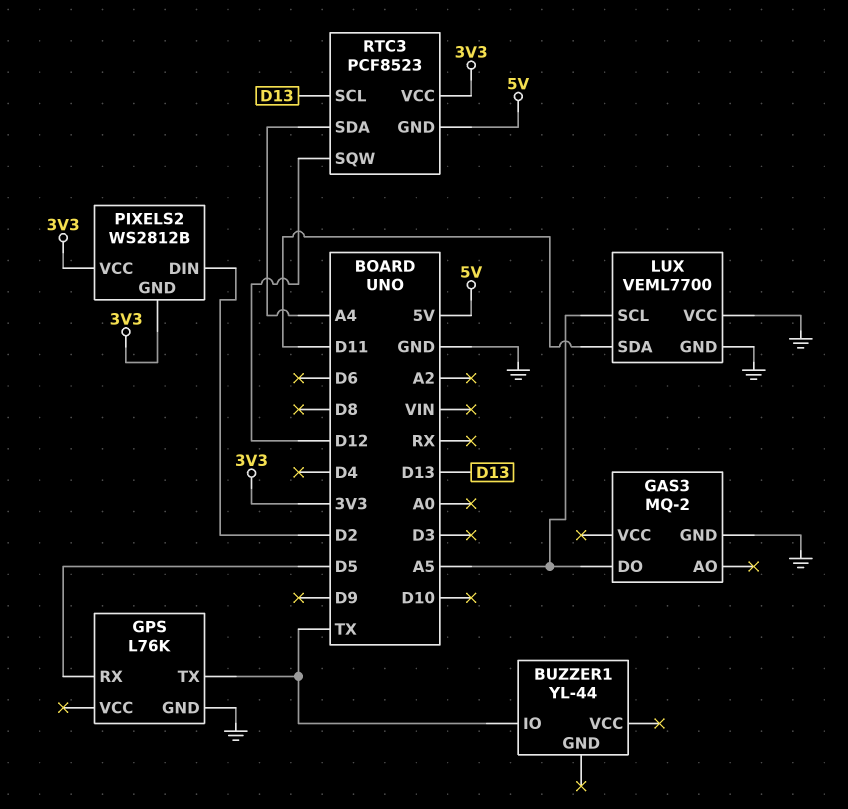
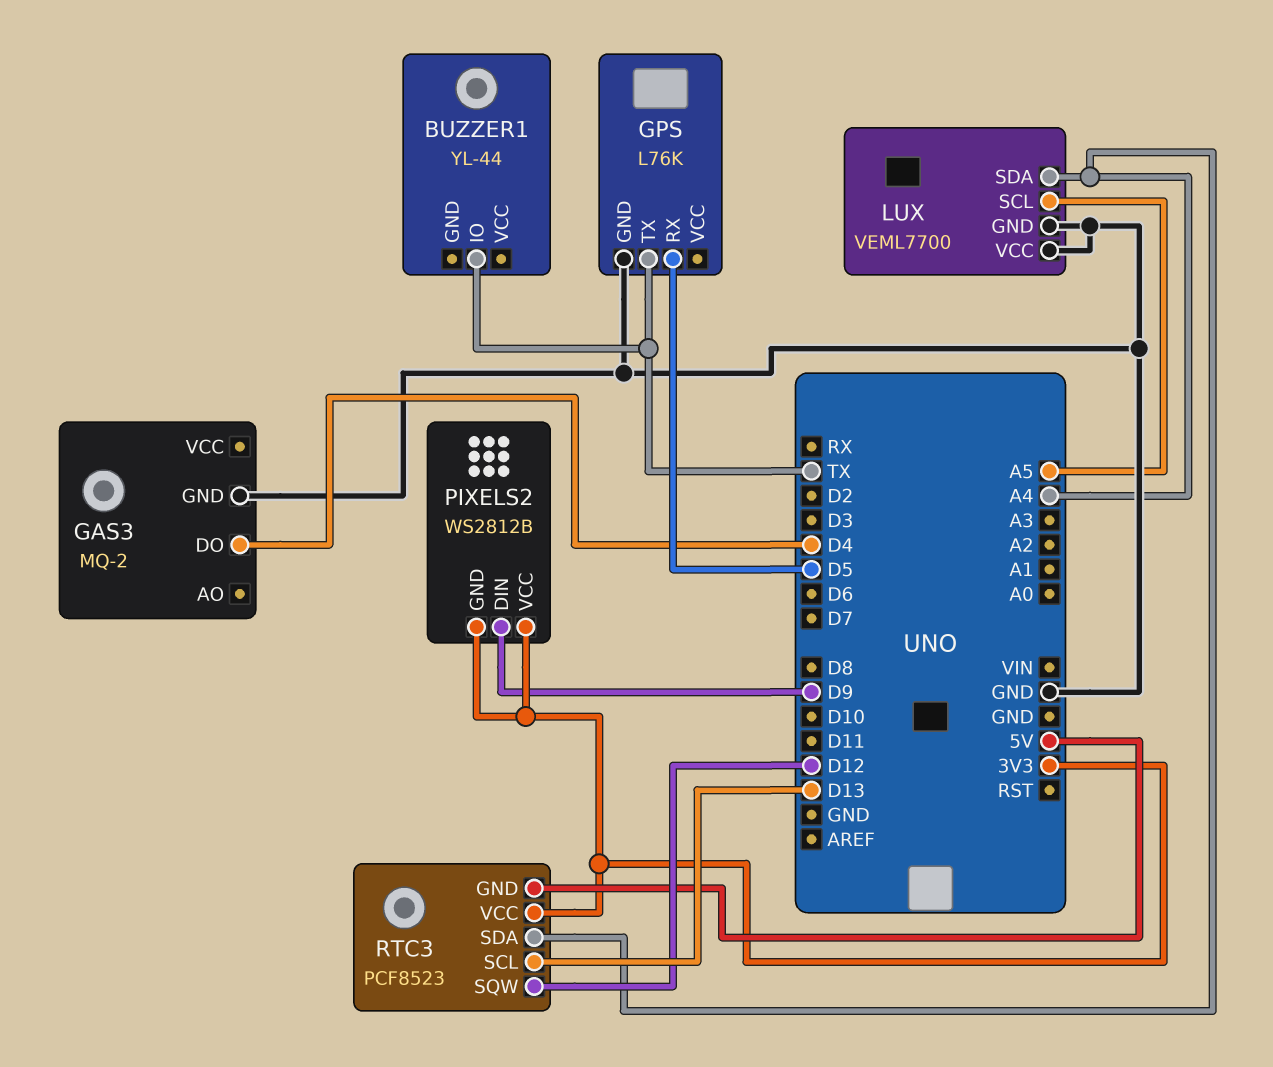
GAS3 pin DO: A5 -> D4
LUX pin SDA: D11 -> A4
PIXELS2 pin DIN: D2 -> D9

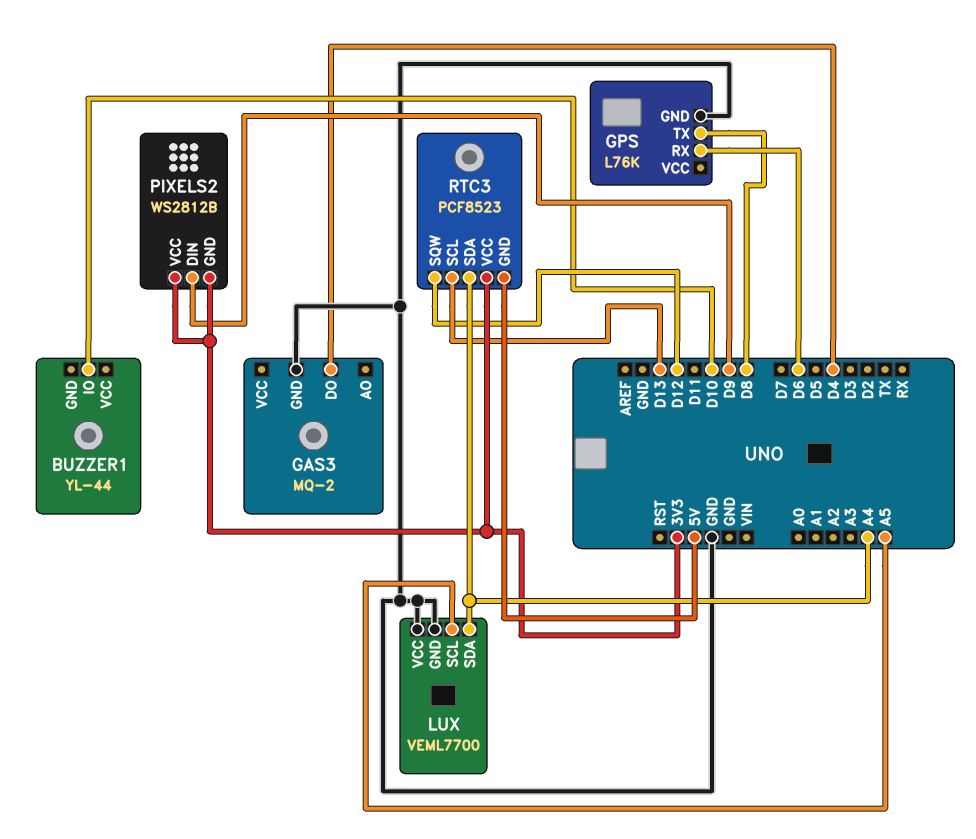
BUZZER1 pin IO: TX -> D10
GPS pin RX: D5 -> D6
GPS pin TX: TX -> D8

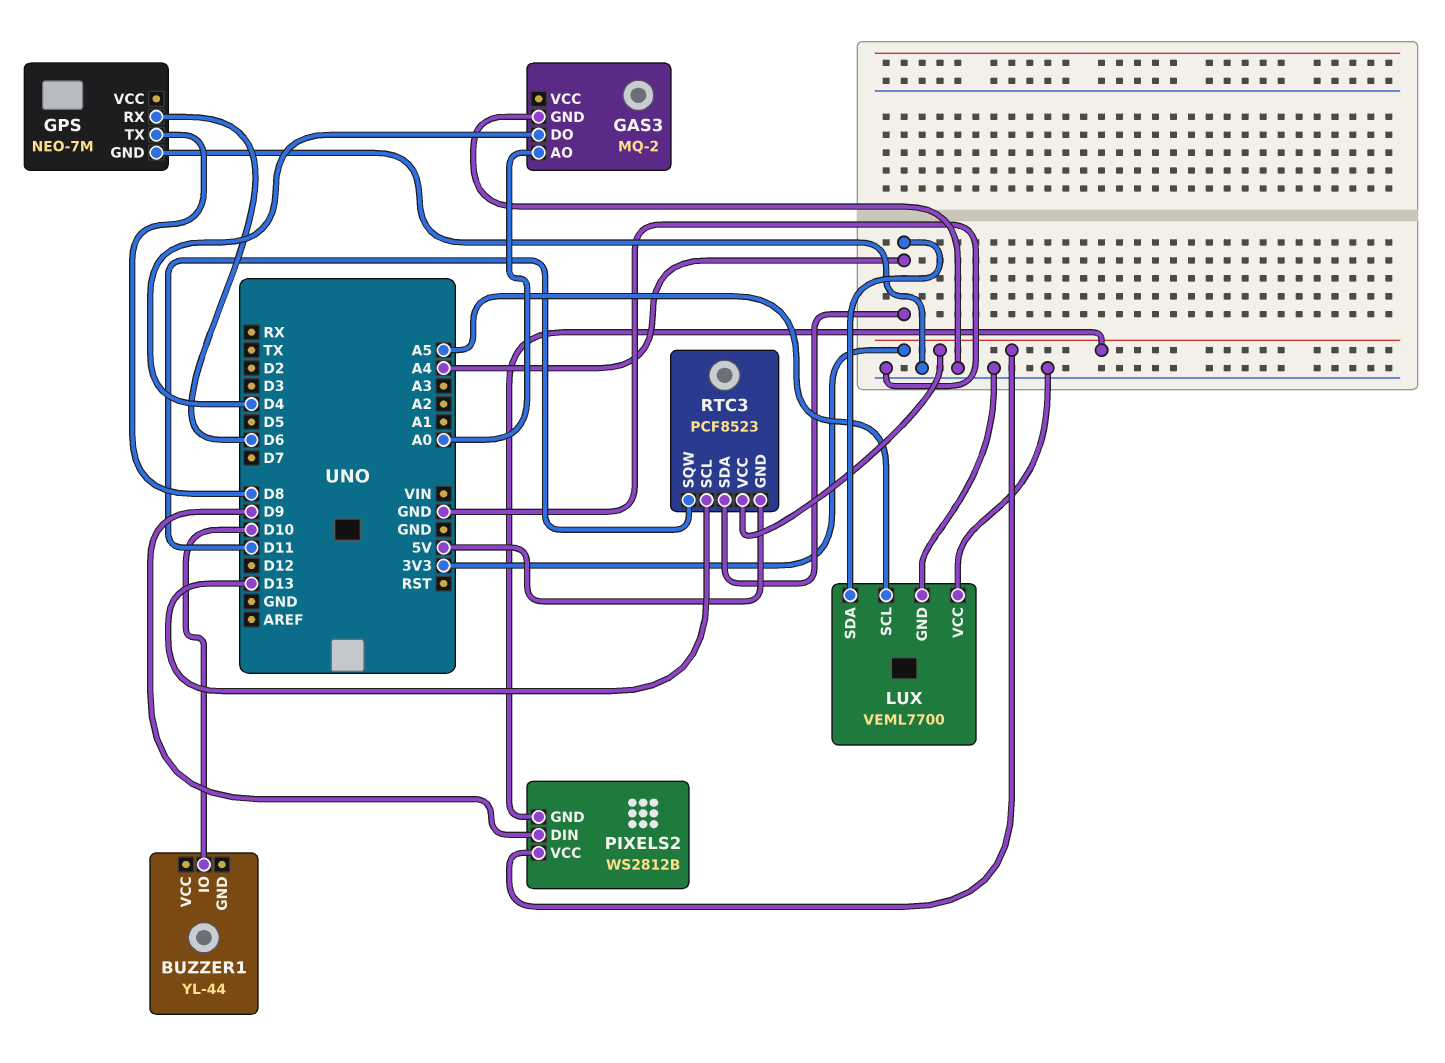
GAS3 pin AO: none -> A0
GPS: L76K -> NEO-7M
RTC3 pin SQW: D12 -> D11

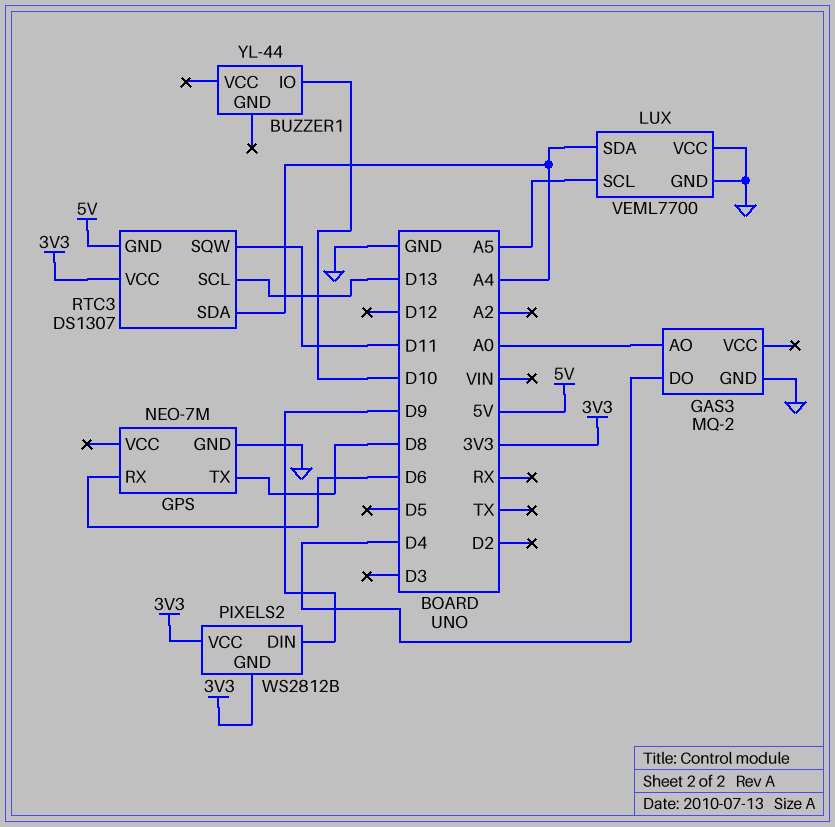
RTC3: PCF8523 -> DS1307

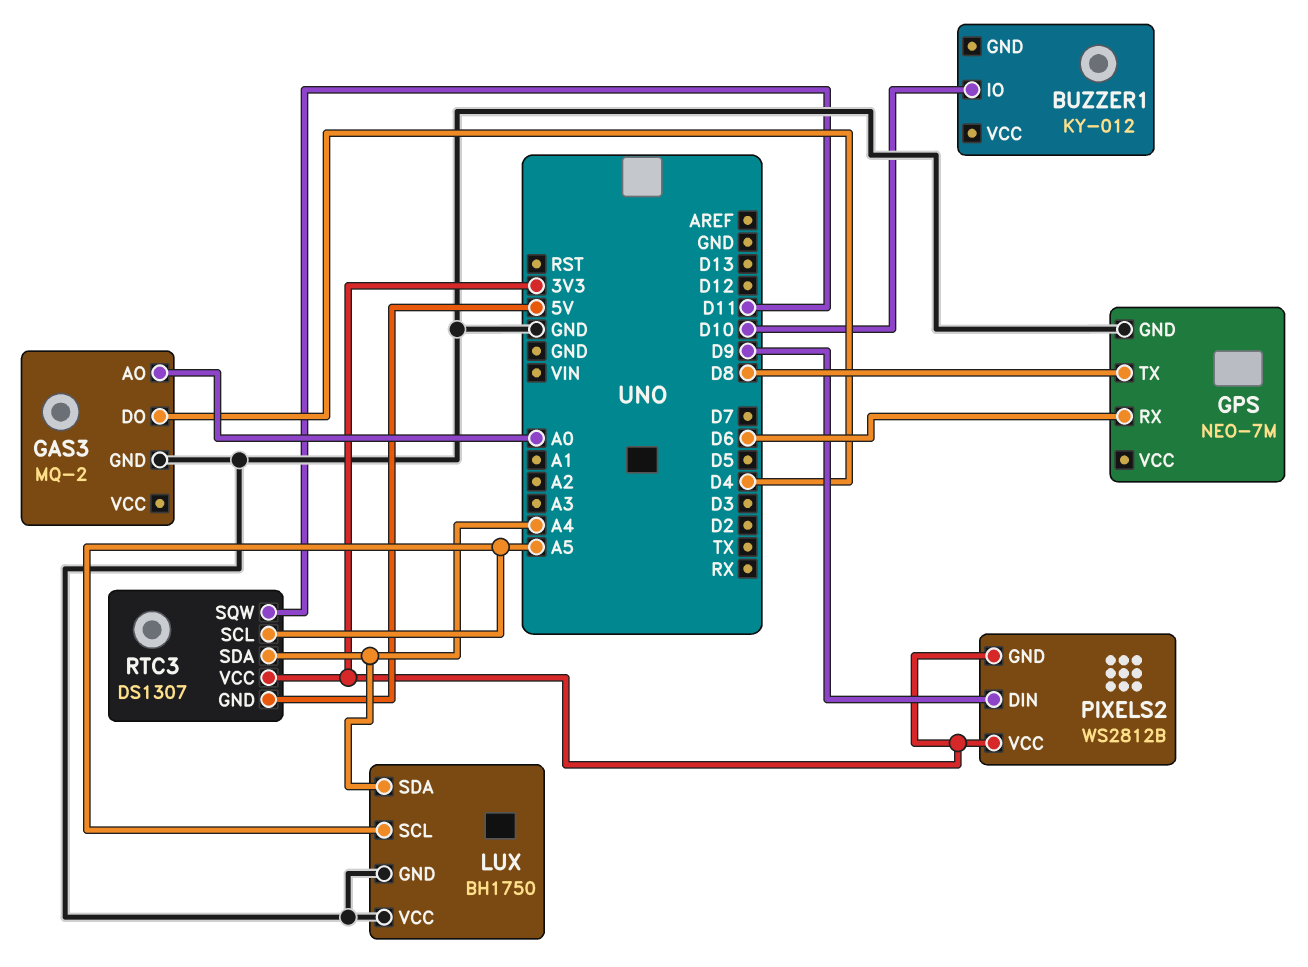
BUZZER1: YL-44 -> KY-012
LUX: VEML7700 -> BH1750
RTC3 pin SCL: D13 -> A5

